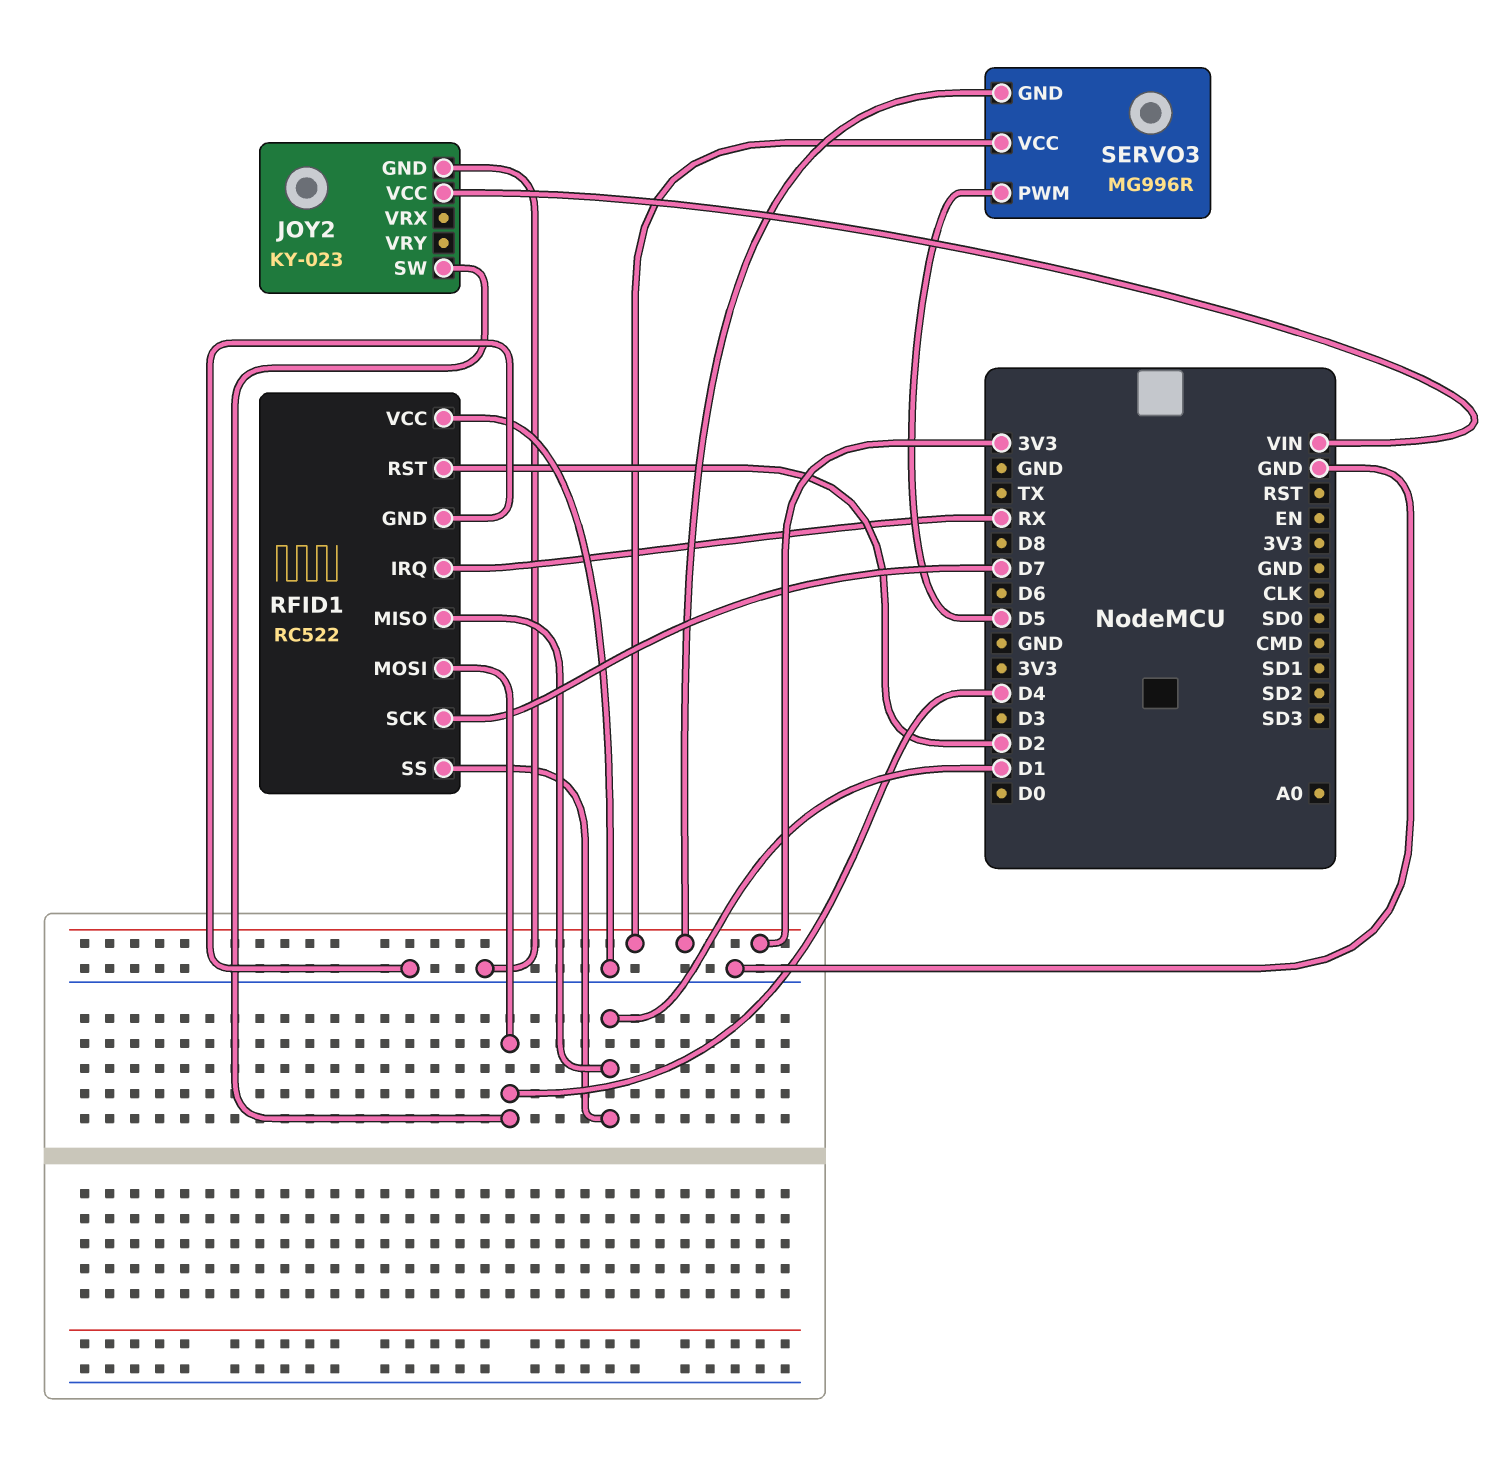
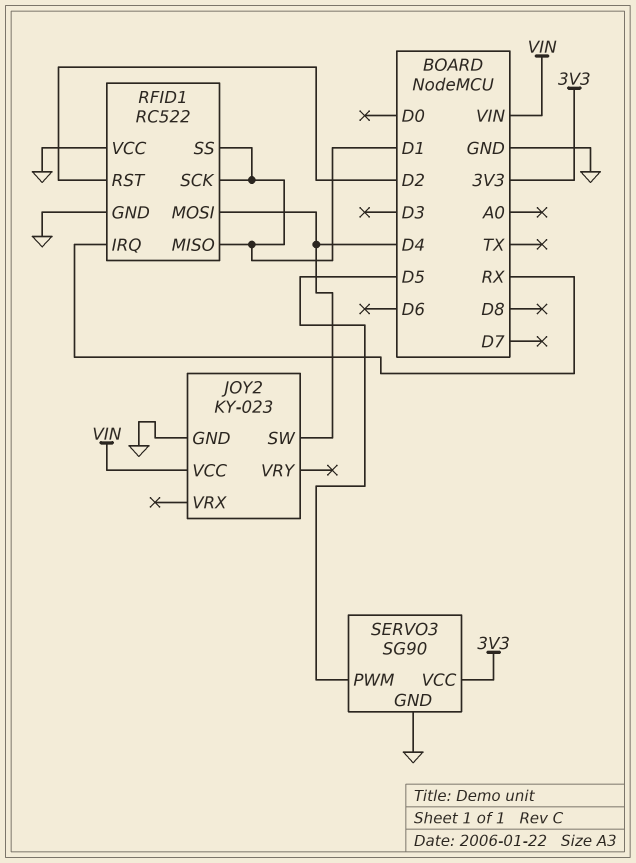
RFID1 pin SCK: D7 -> D1
SERVO3: MG996R -> SG90
SERVO3 pin GND: 3V3 -> GND

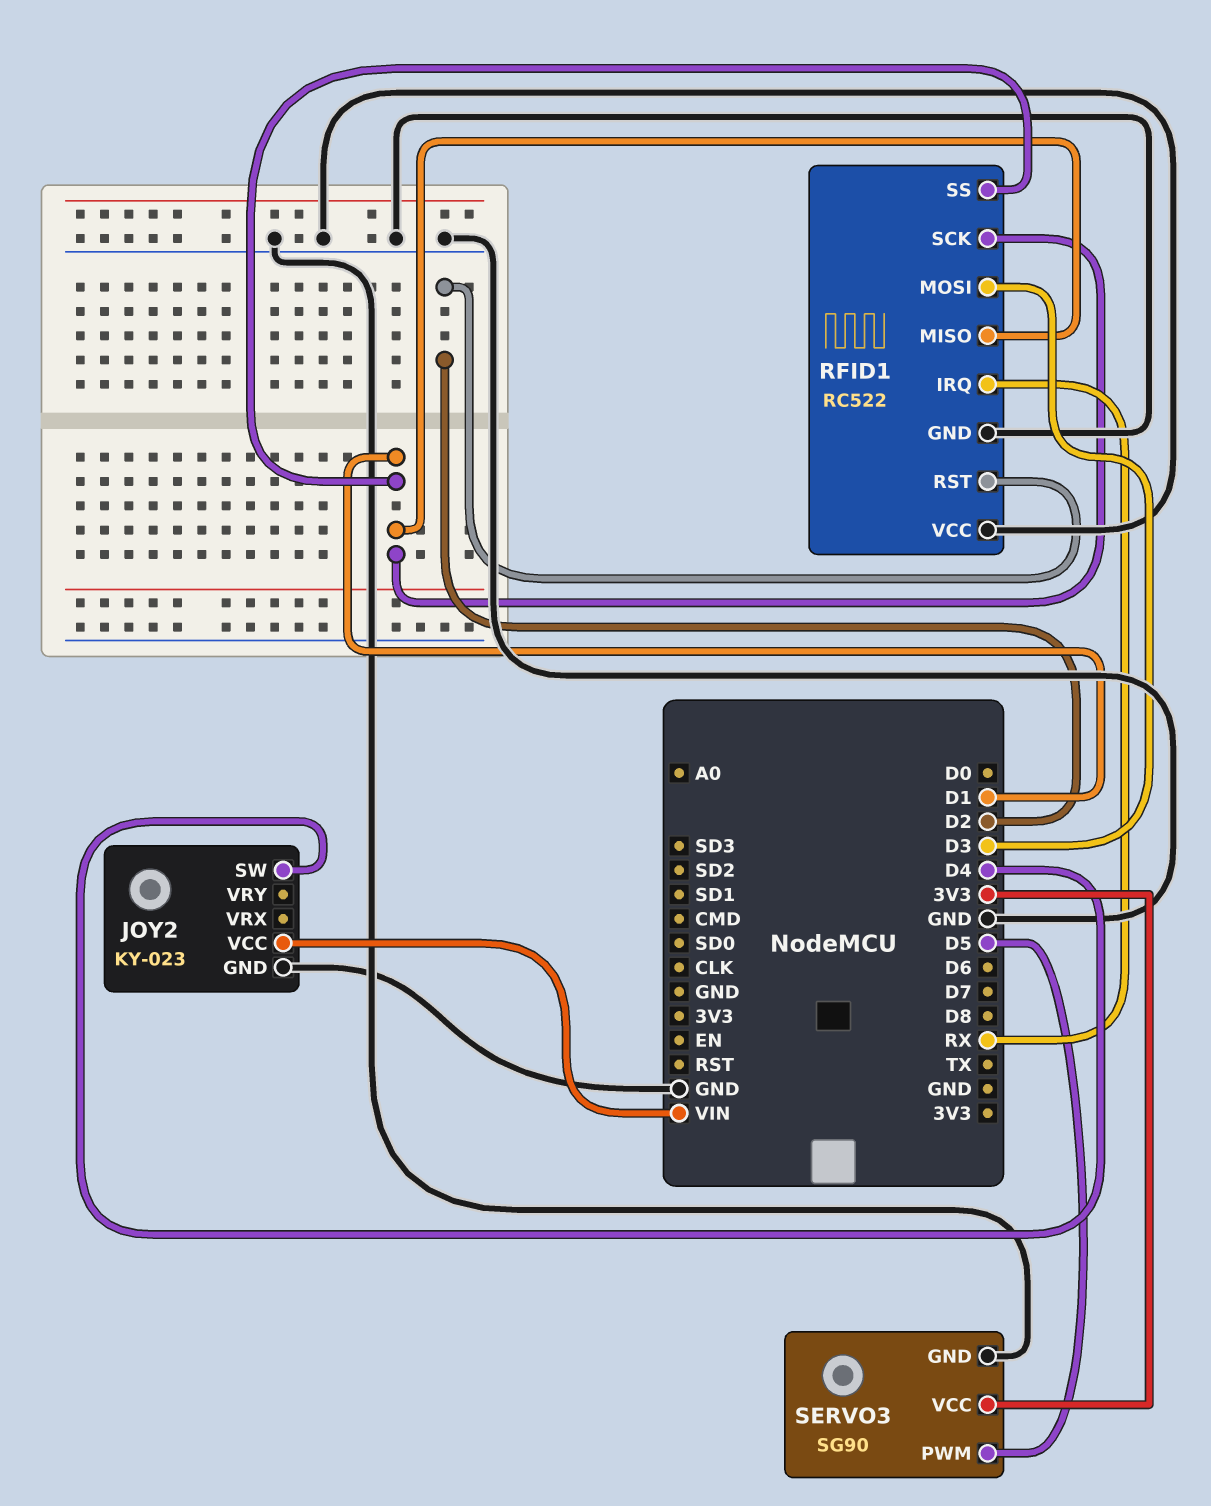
RFID1 pin MOSI: D4 -> D3

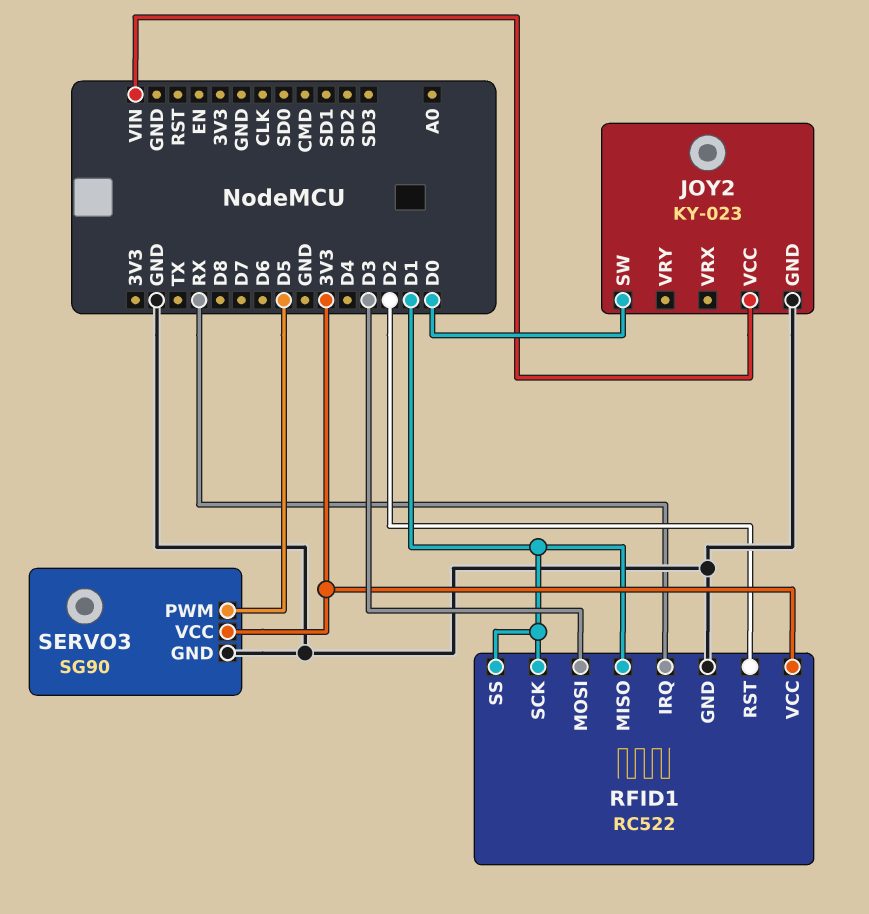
JOY2 pin SW: D4 -> D0
RFID1 pin VCC: GND -> 3V3

